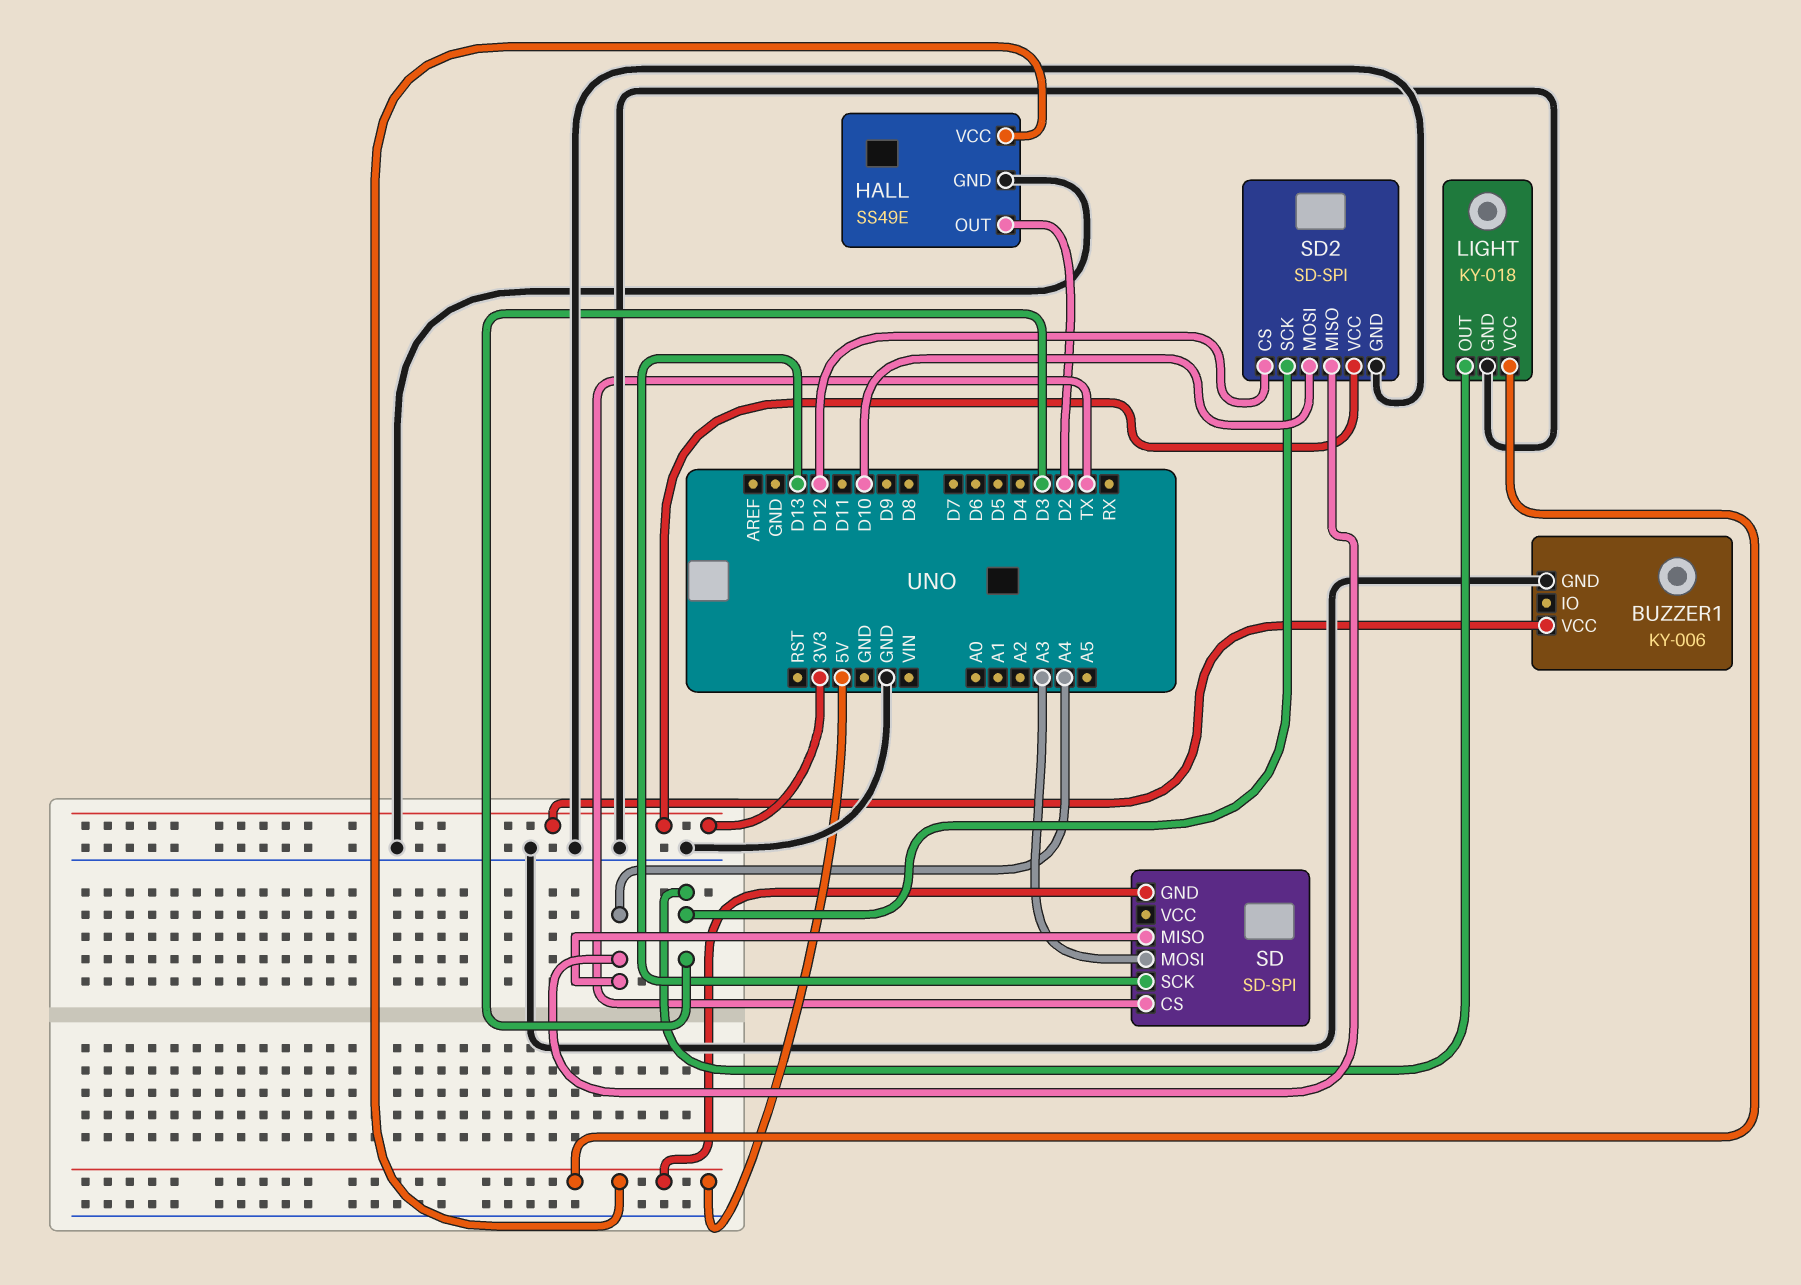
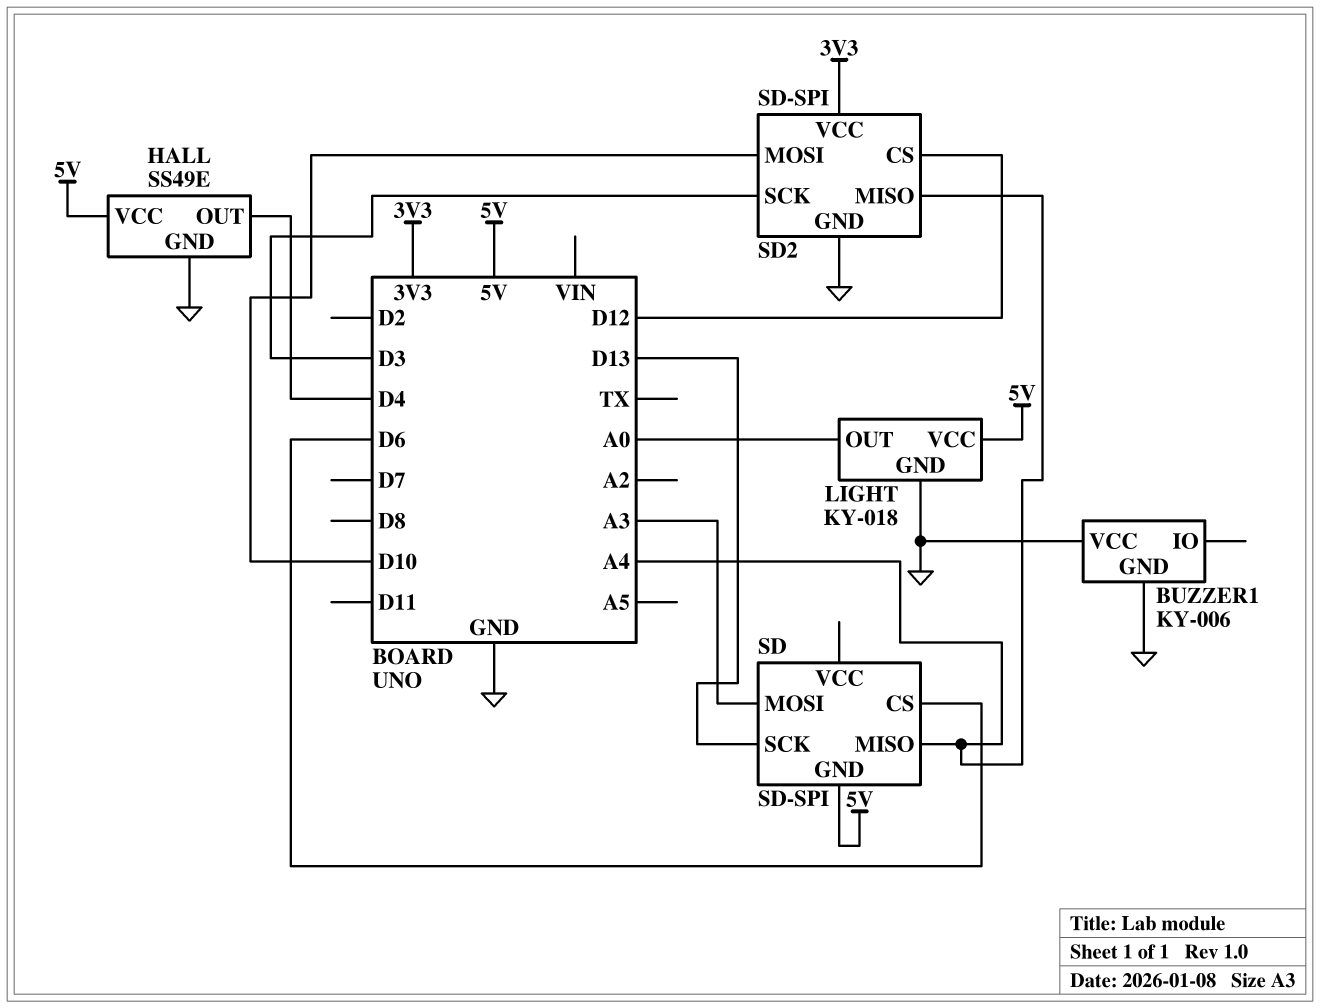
BUZZER1 pin VCC: 3V3 -> GND
HALL pin OUT: D2 -> D4
LIGHT pin OUT: D3 -> A0
SD pin CS: TX -> D6

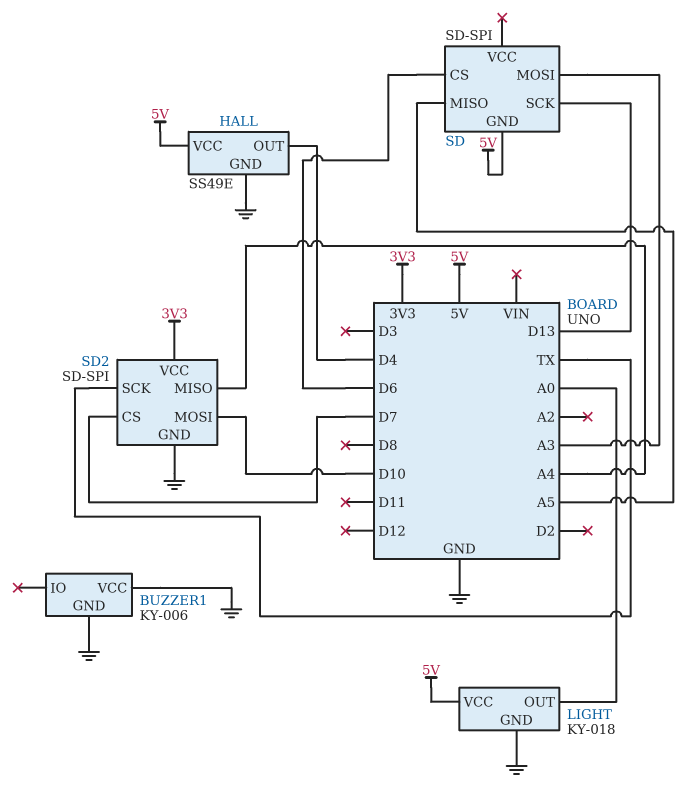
SD pin MISO: A4 -> A5
SD2 pin CS: D12 -> D7
SD2 pin SCK: D3 -> TX

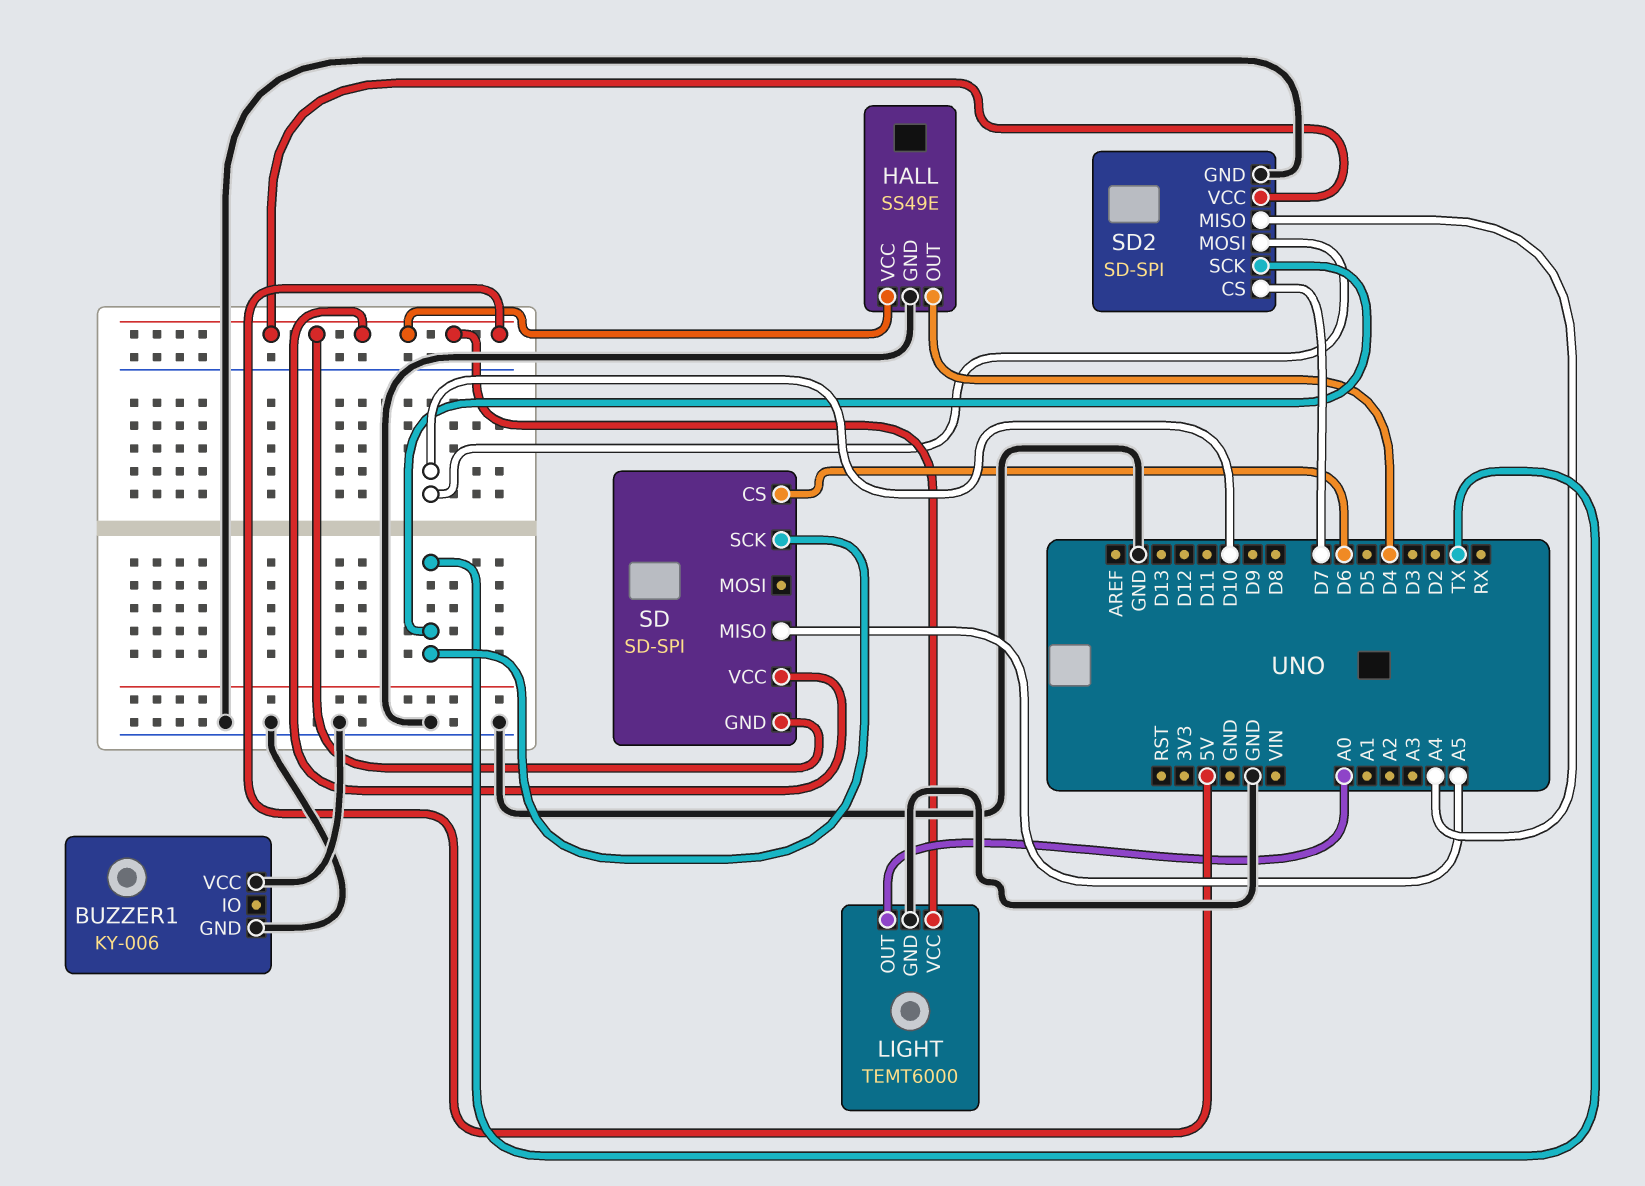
LIGHT: KY-018 -> TEMT6000
SD pin MOSI: A3 -> none
SD pin SCK: D13 -> TX
SD pin VCC: none -> 5V
SD2 pin VCC: 3V3 -> 5V

